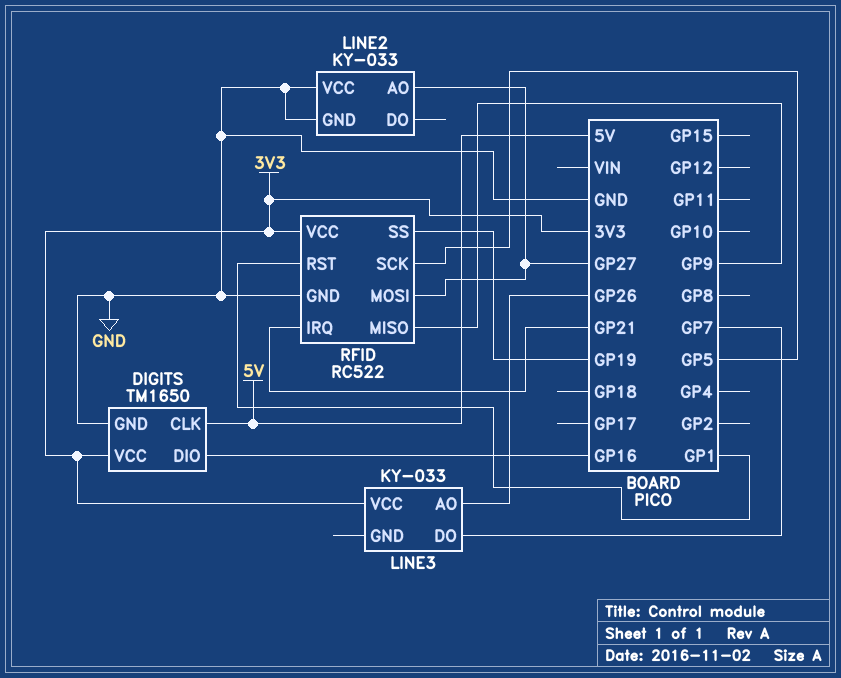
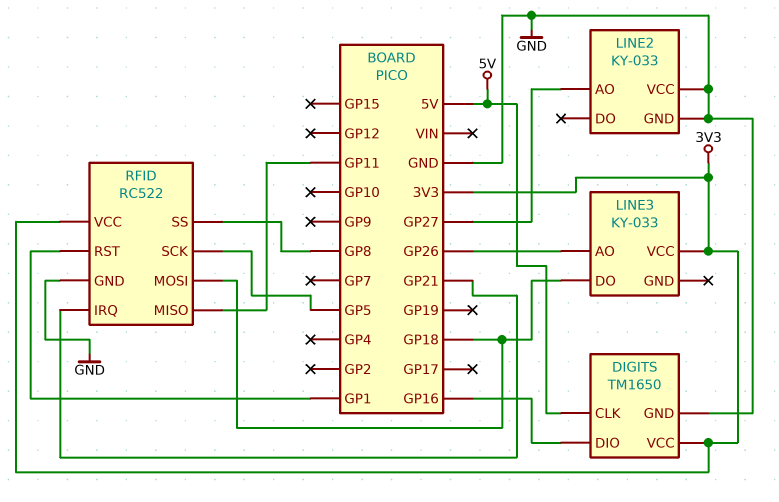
LINE3 pin DO: GP7 -> GP18
RFID pin MISO: GP9 -> GP11
RFID pin MOSI: GP27 -> GP18
RFID pin SS: GP19 -> GP8

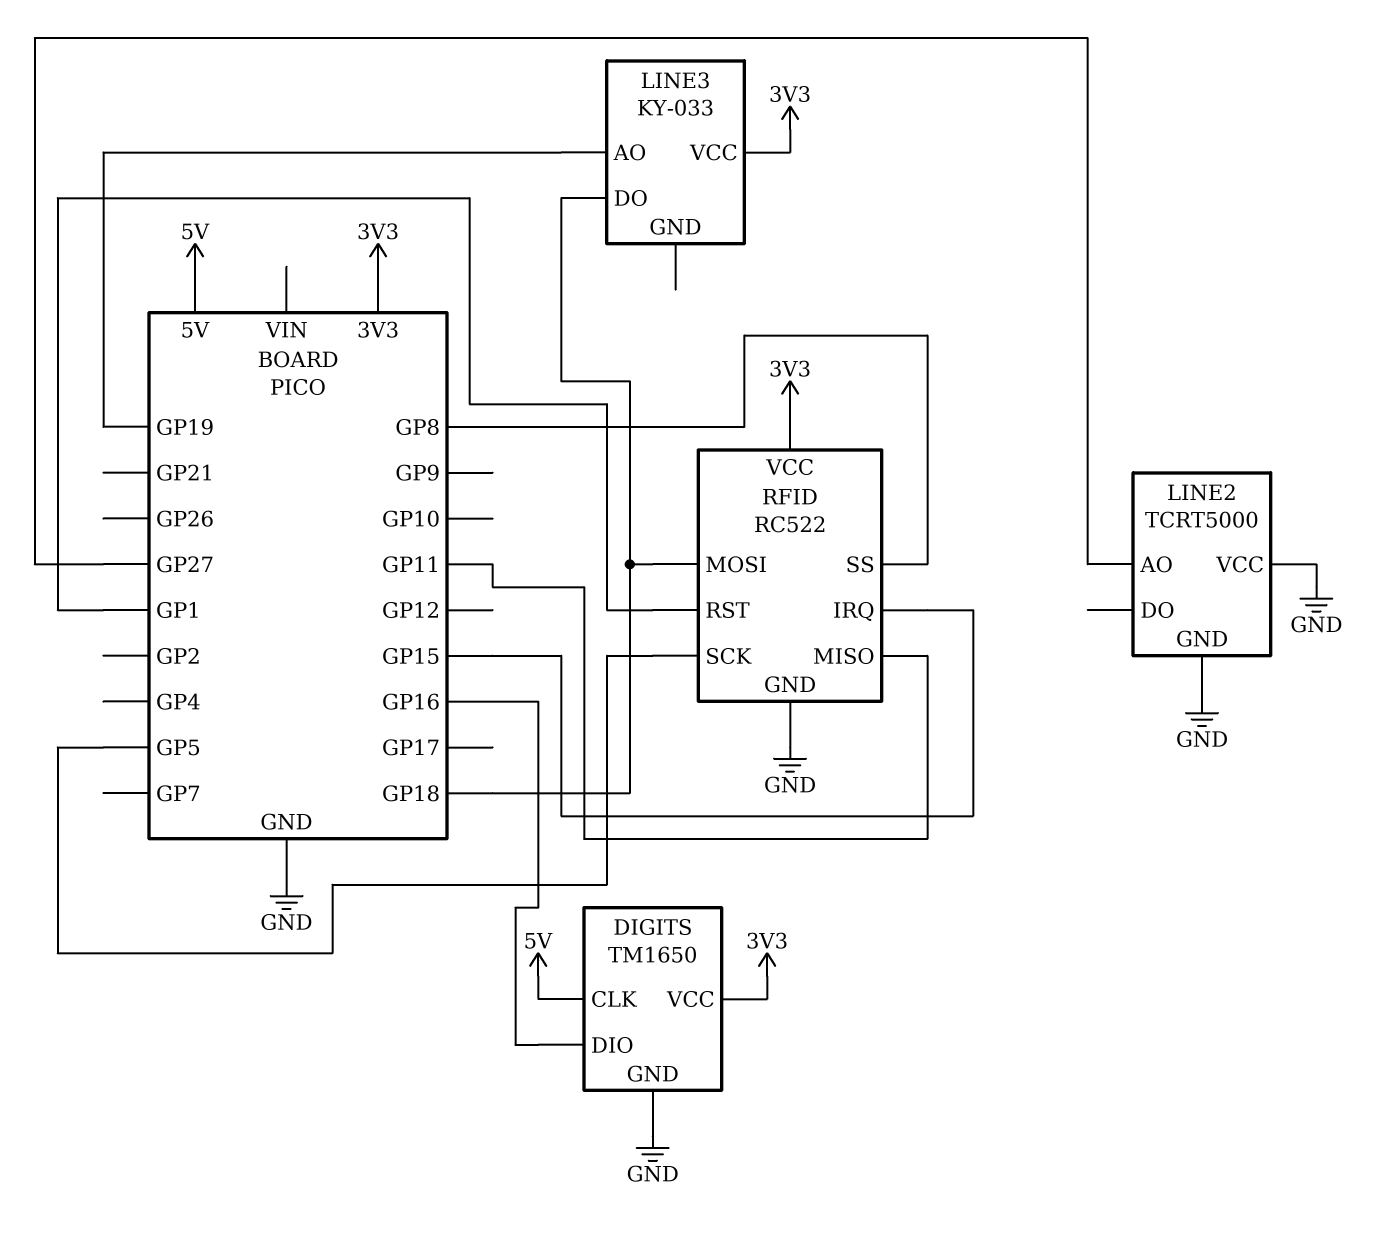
LINE2: KY-033 -> TCRT5000
LINE3 pin AO: GP26 -> GP19
RFID pin IRQ: GP21 -> GP15

